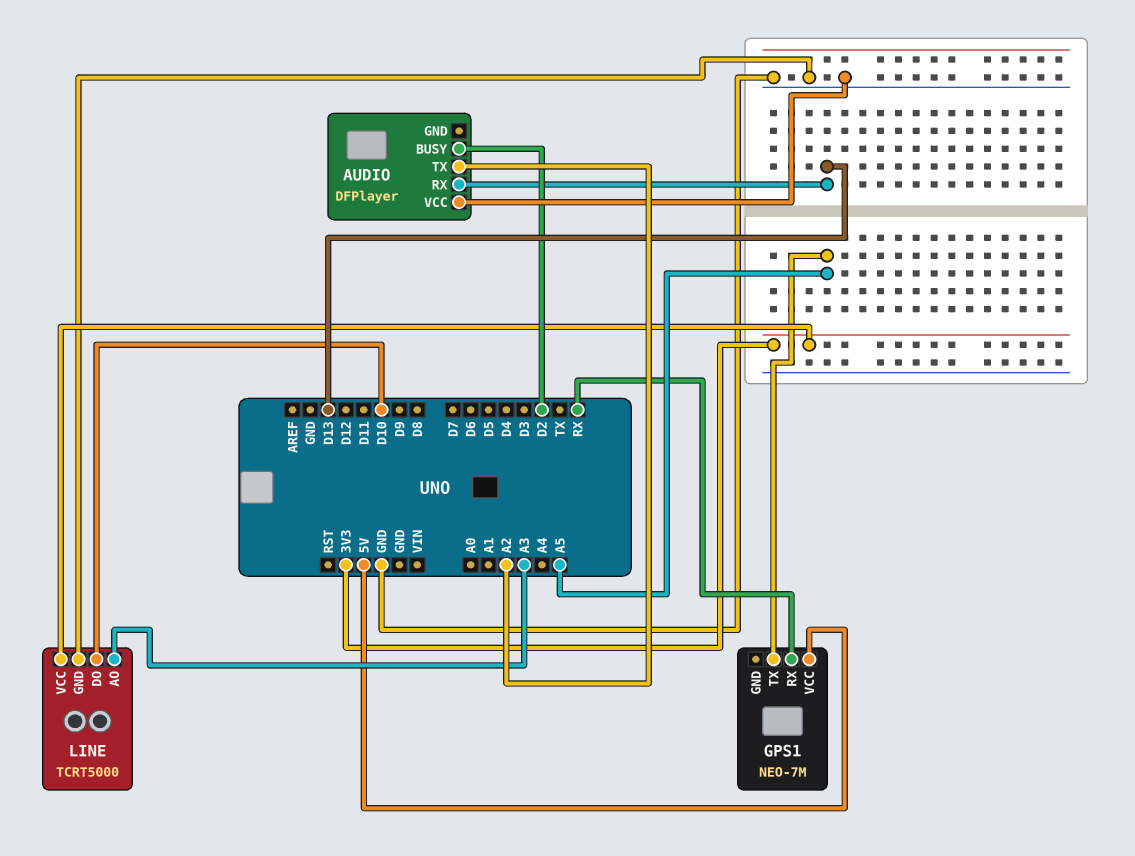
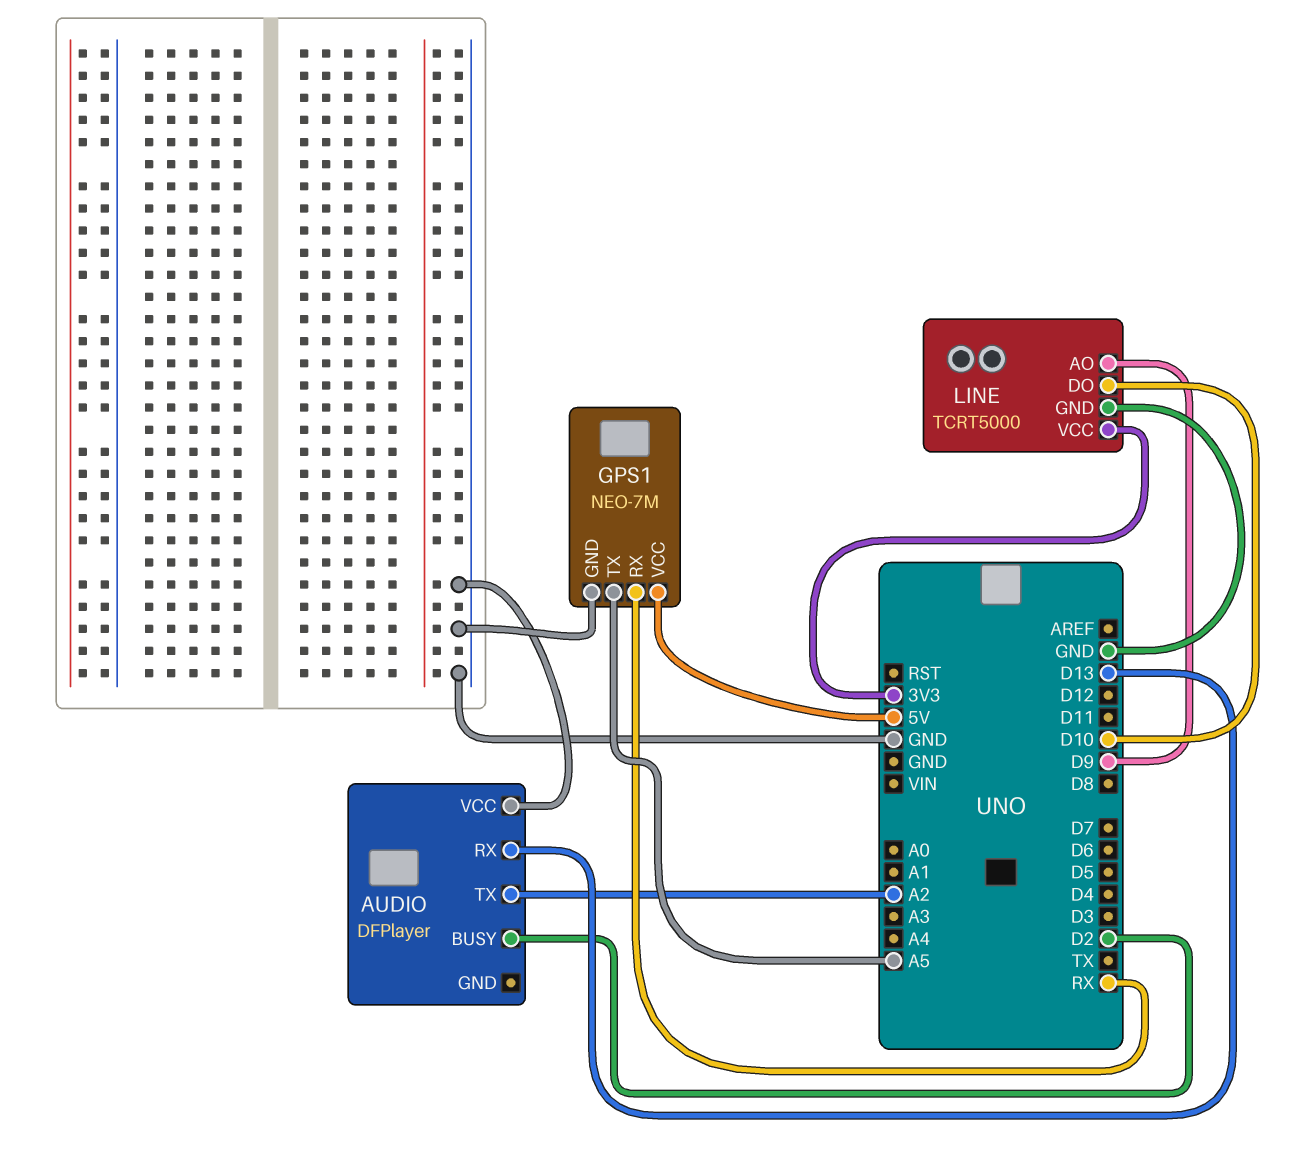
GPS1 pin GND: none -> GND
LINE pin AO: A3 -> D9

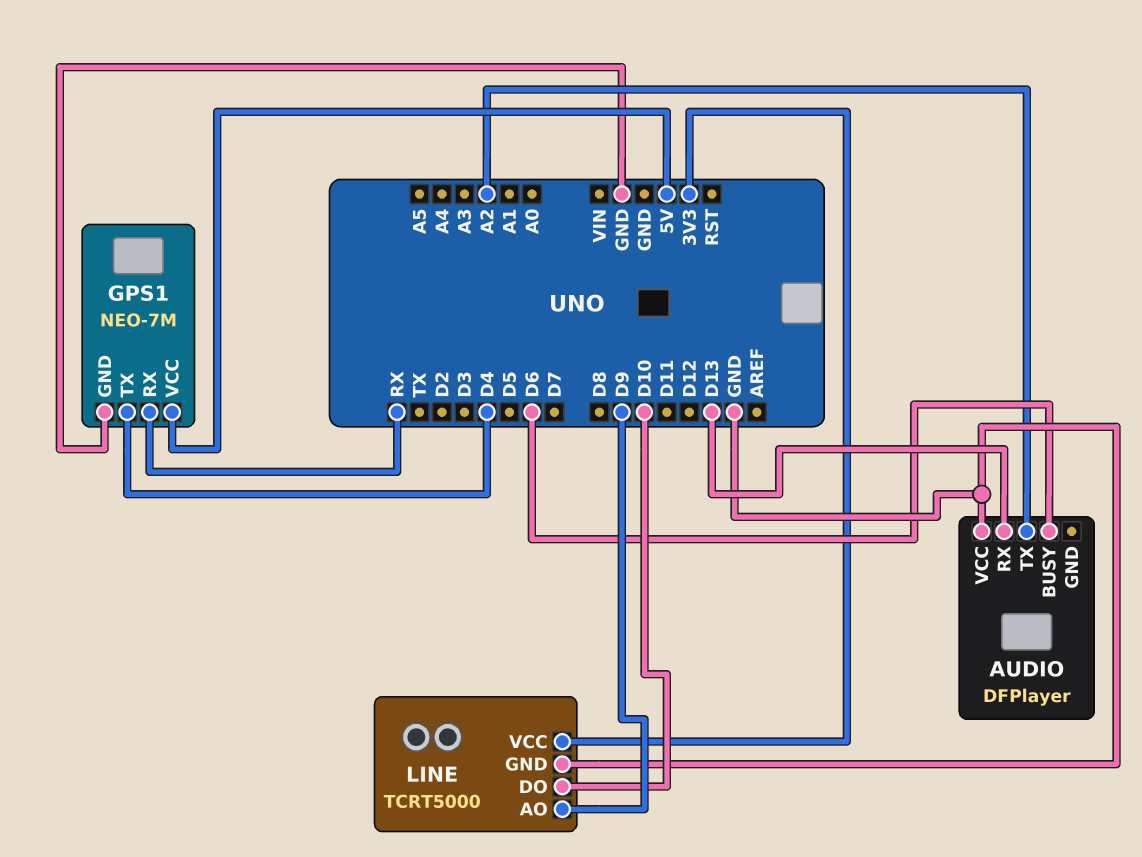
AUDIO pin BUSY: D2 -> D6
GPS1 pin TX: A5 -> D4

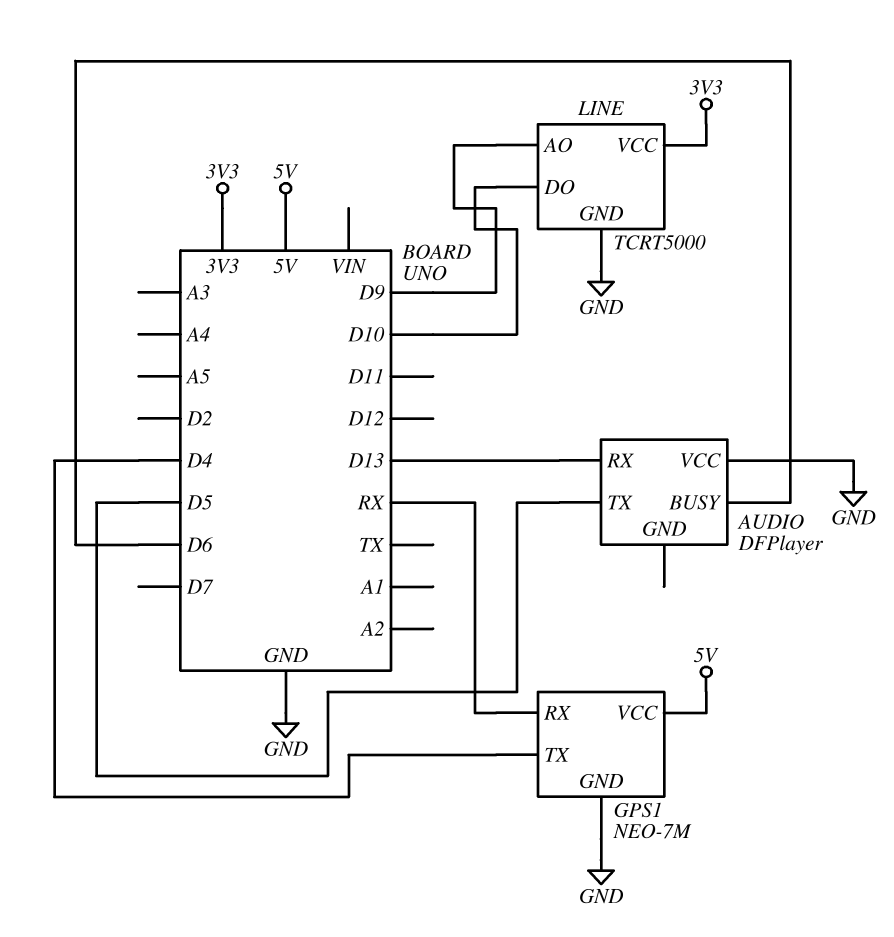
AUDIO pin TX: A2 -> D5

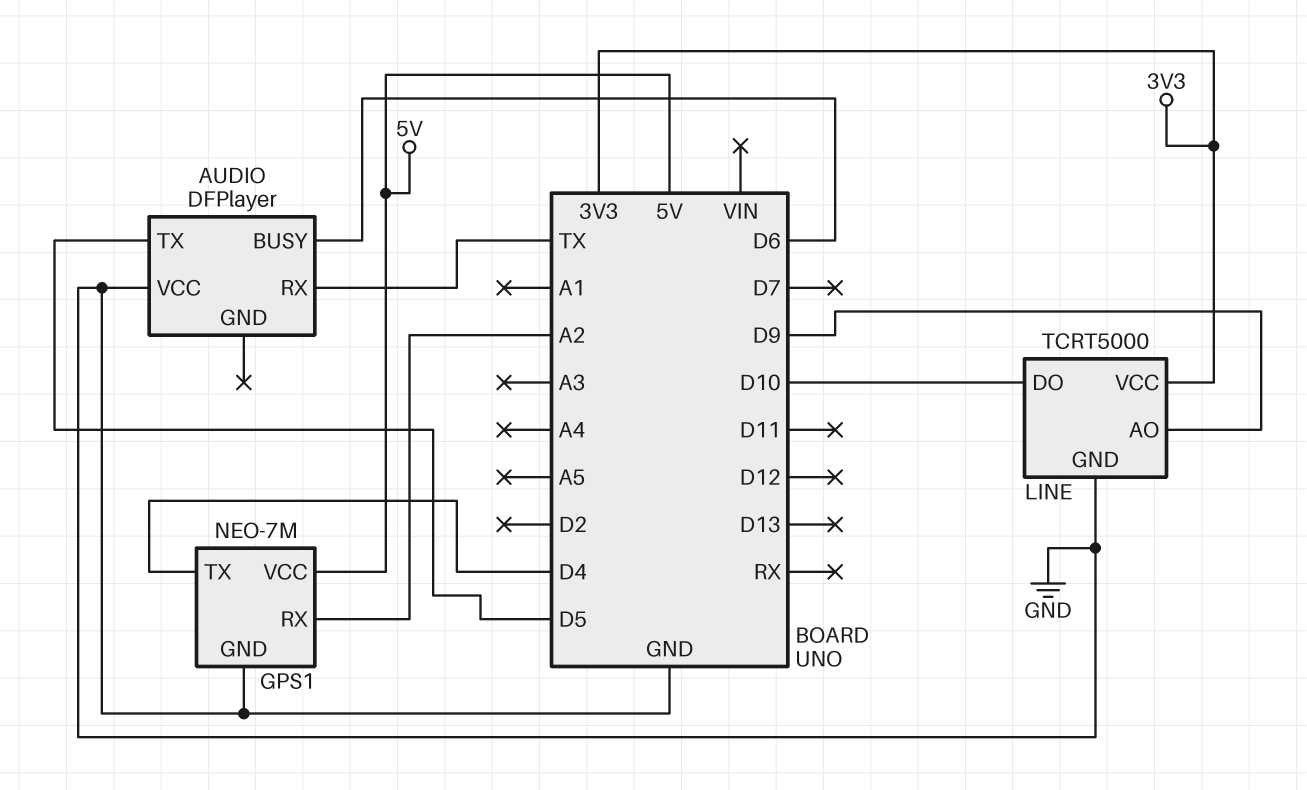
AUDIO pin RX: D13 -> TX
GPS1 pin RX: RX -> A2

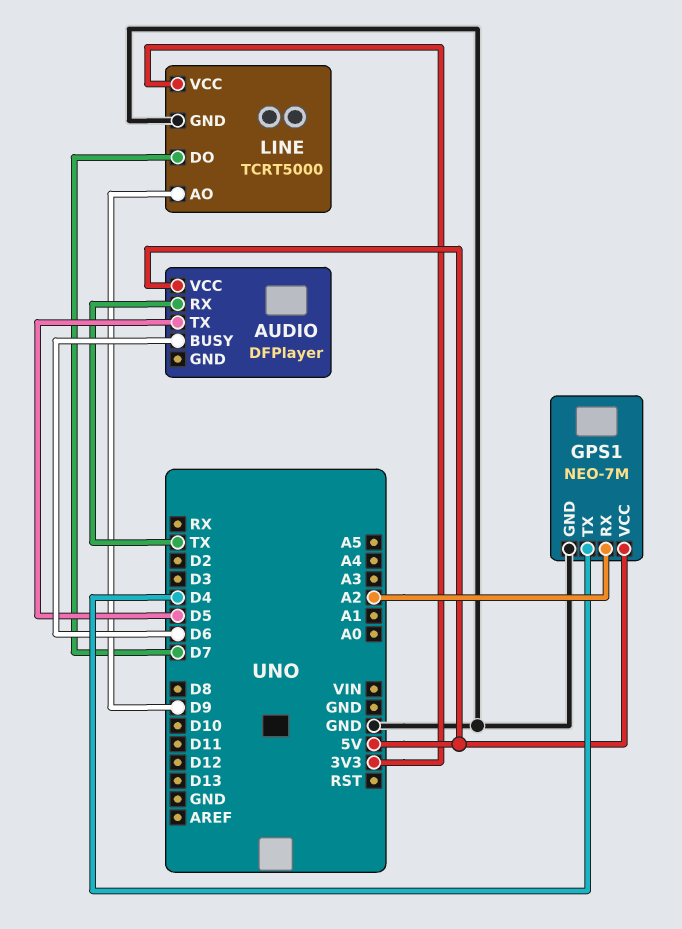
AUDIO pin VCC: GND -> 5V
LINE pin DO: D10 -> D7

